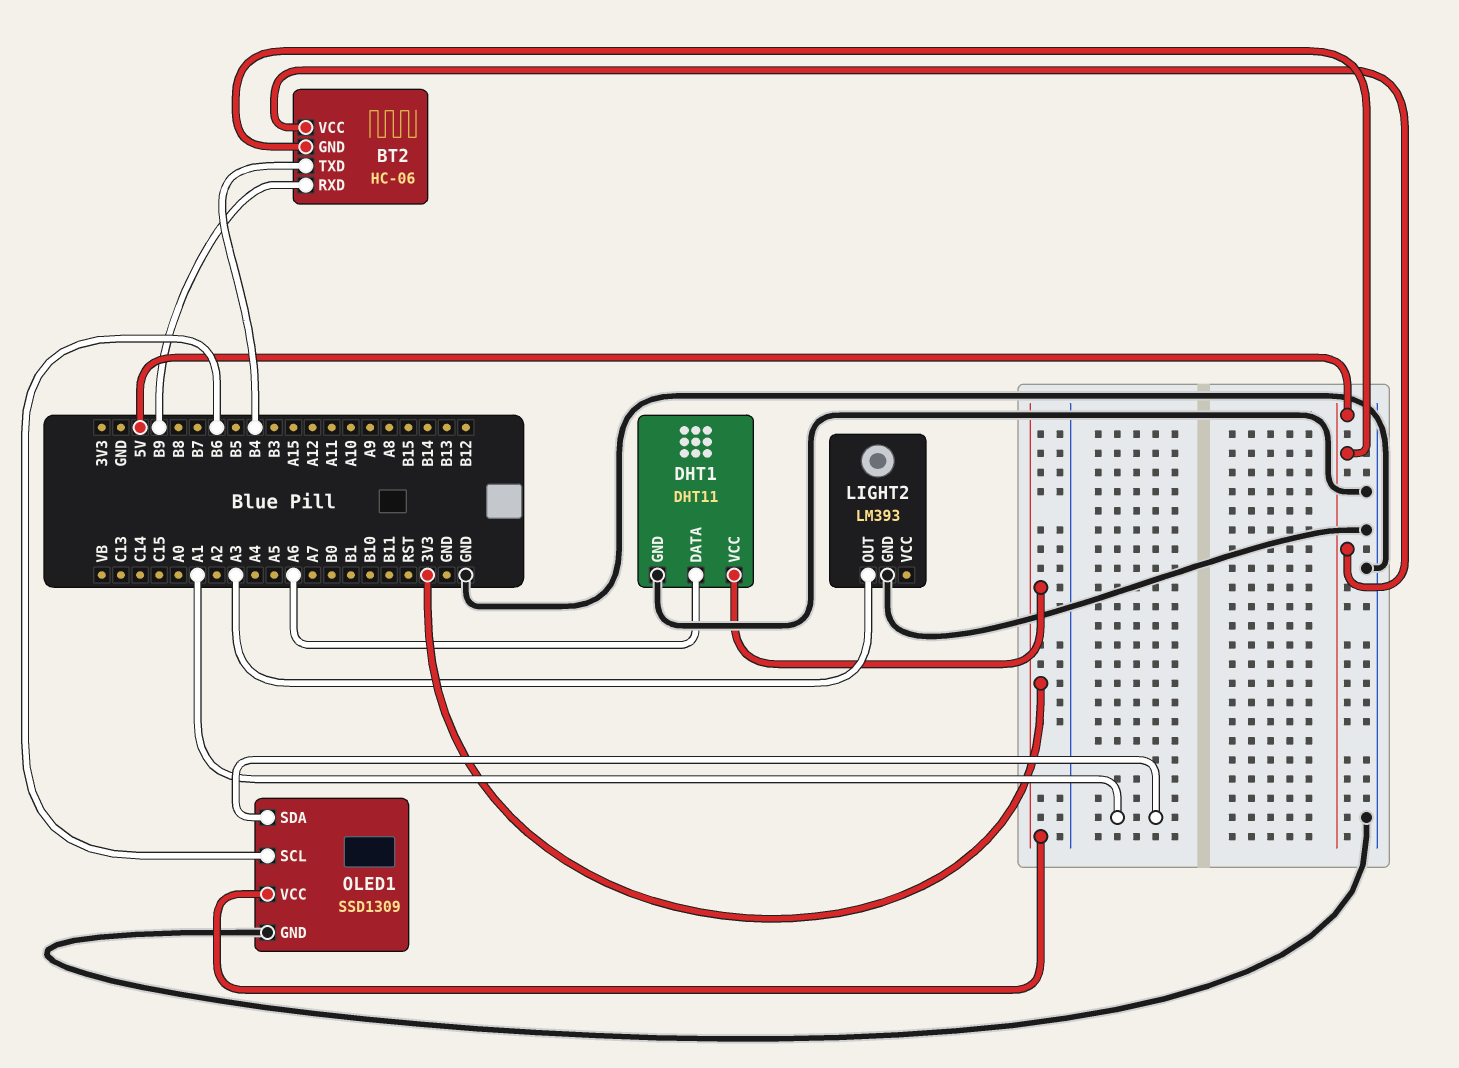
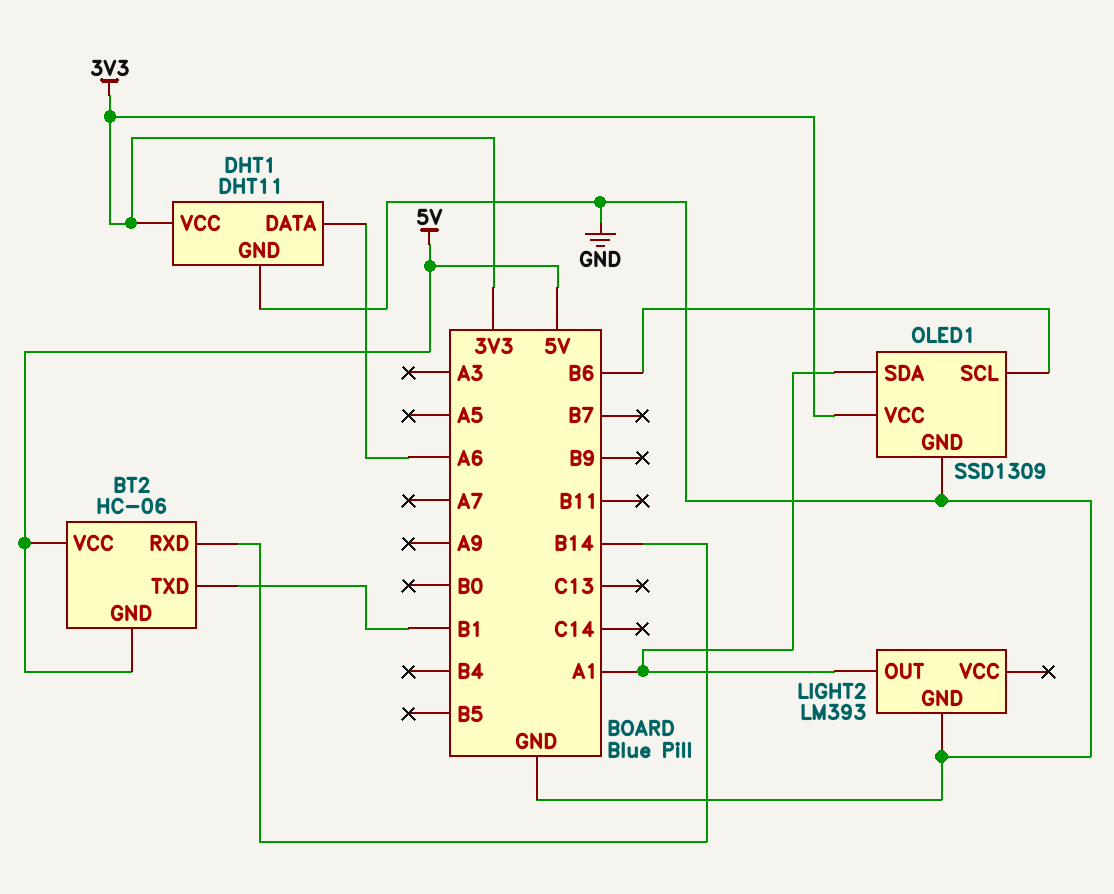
BT2 pin RXD: B9 -> B14
BT2 pin TXD: B4 -> B1
LIGHT2 pin OUT: A3 -> A1

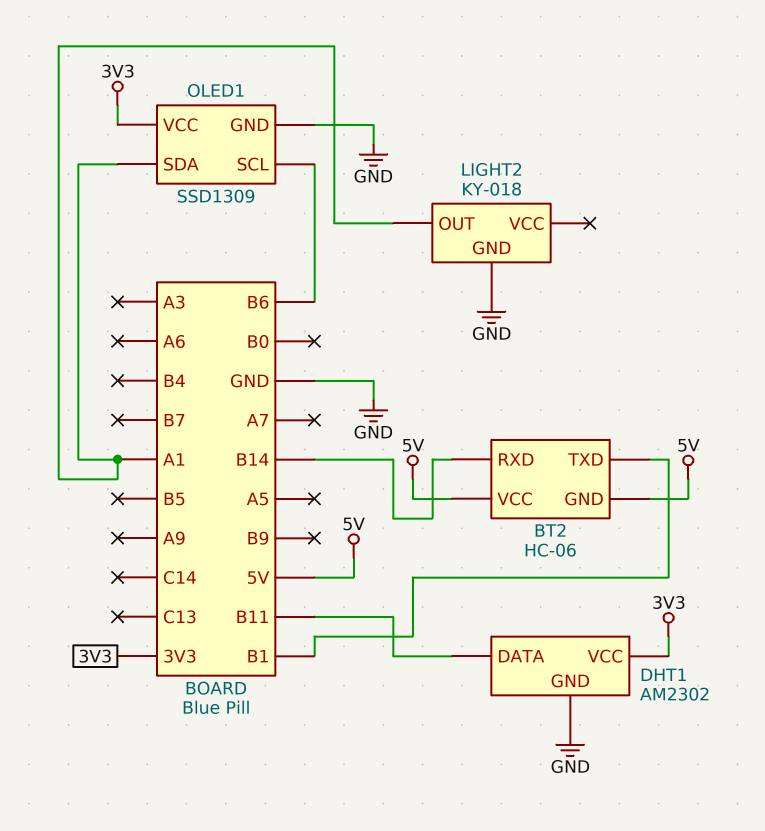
DHT1: DHT11 -> AM2302
DHT1 pin DATA: A6 -> B11
LIGHT2: LM393 -> KY-018

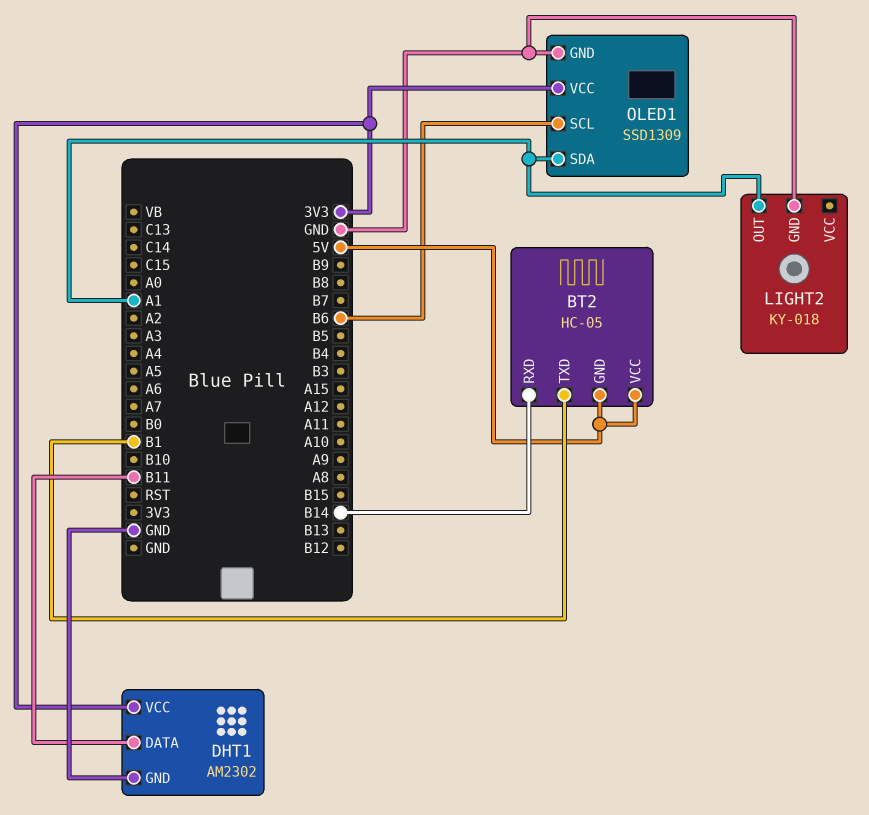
BT2: HC-06 -> HC-05

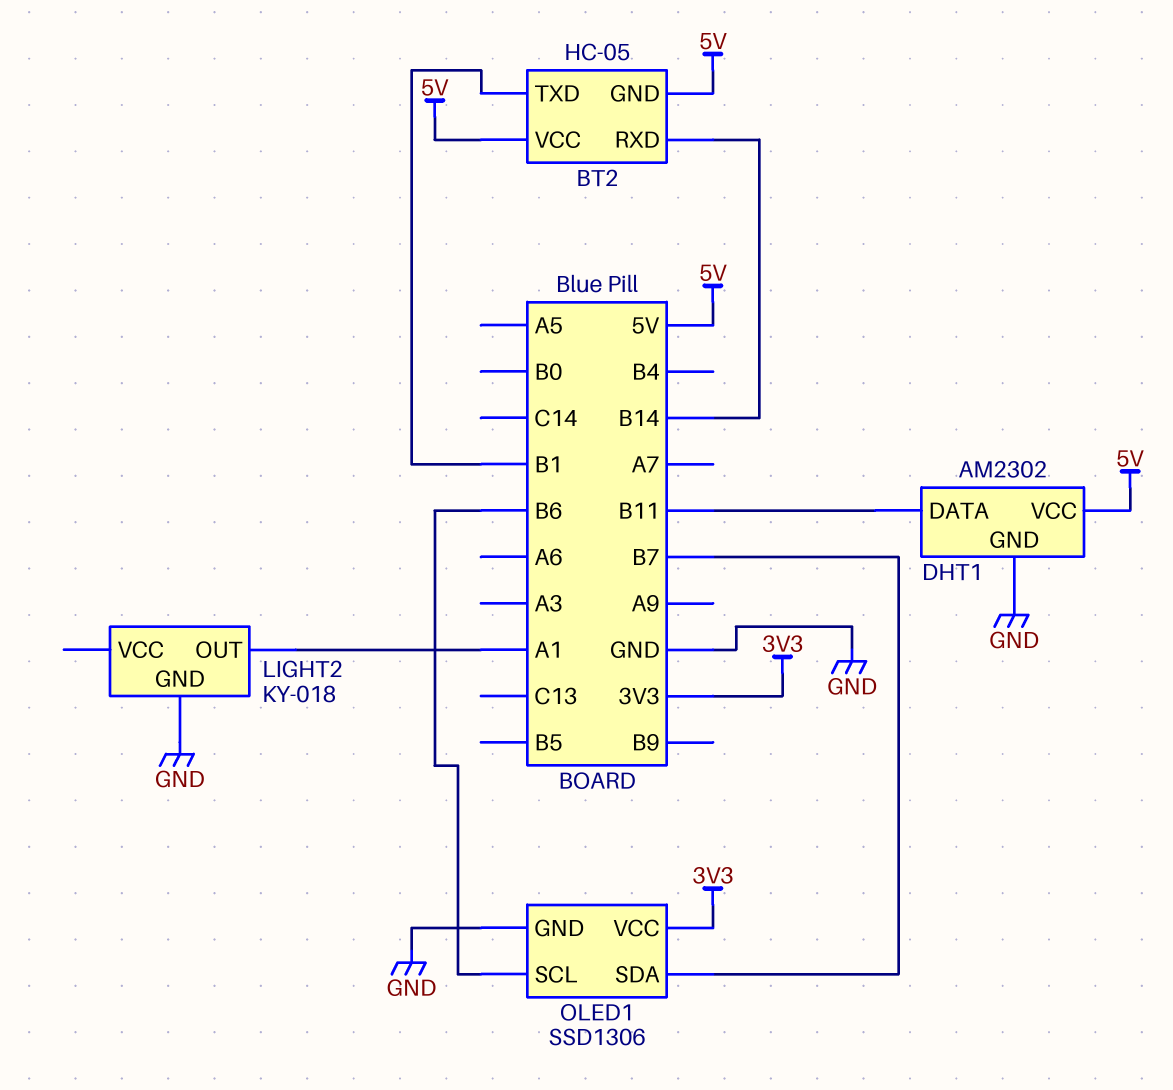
DHT1 pin VCC: 3V3 -> 5V
OLED1: SSD1309 -> SSD1306
OLED1 pin SDA: A1 -> B7

